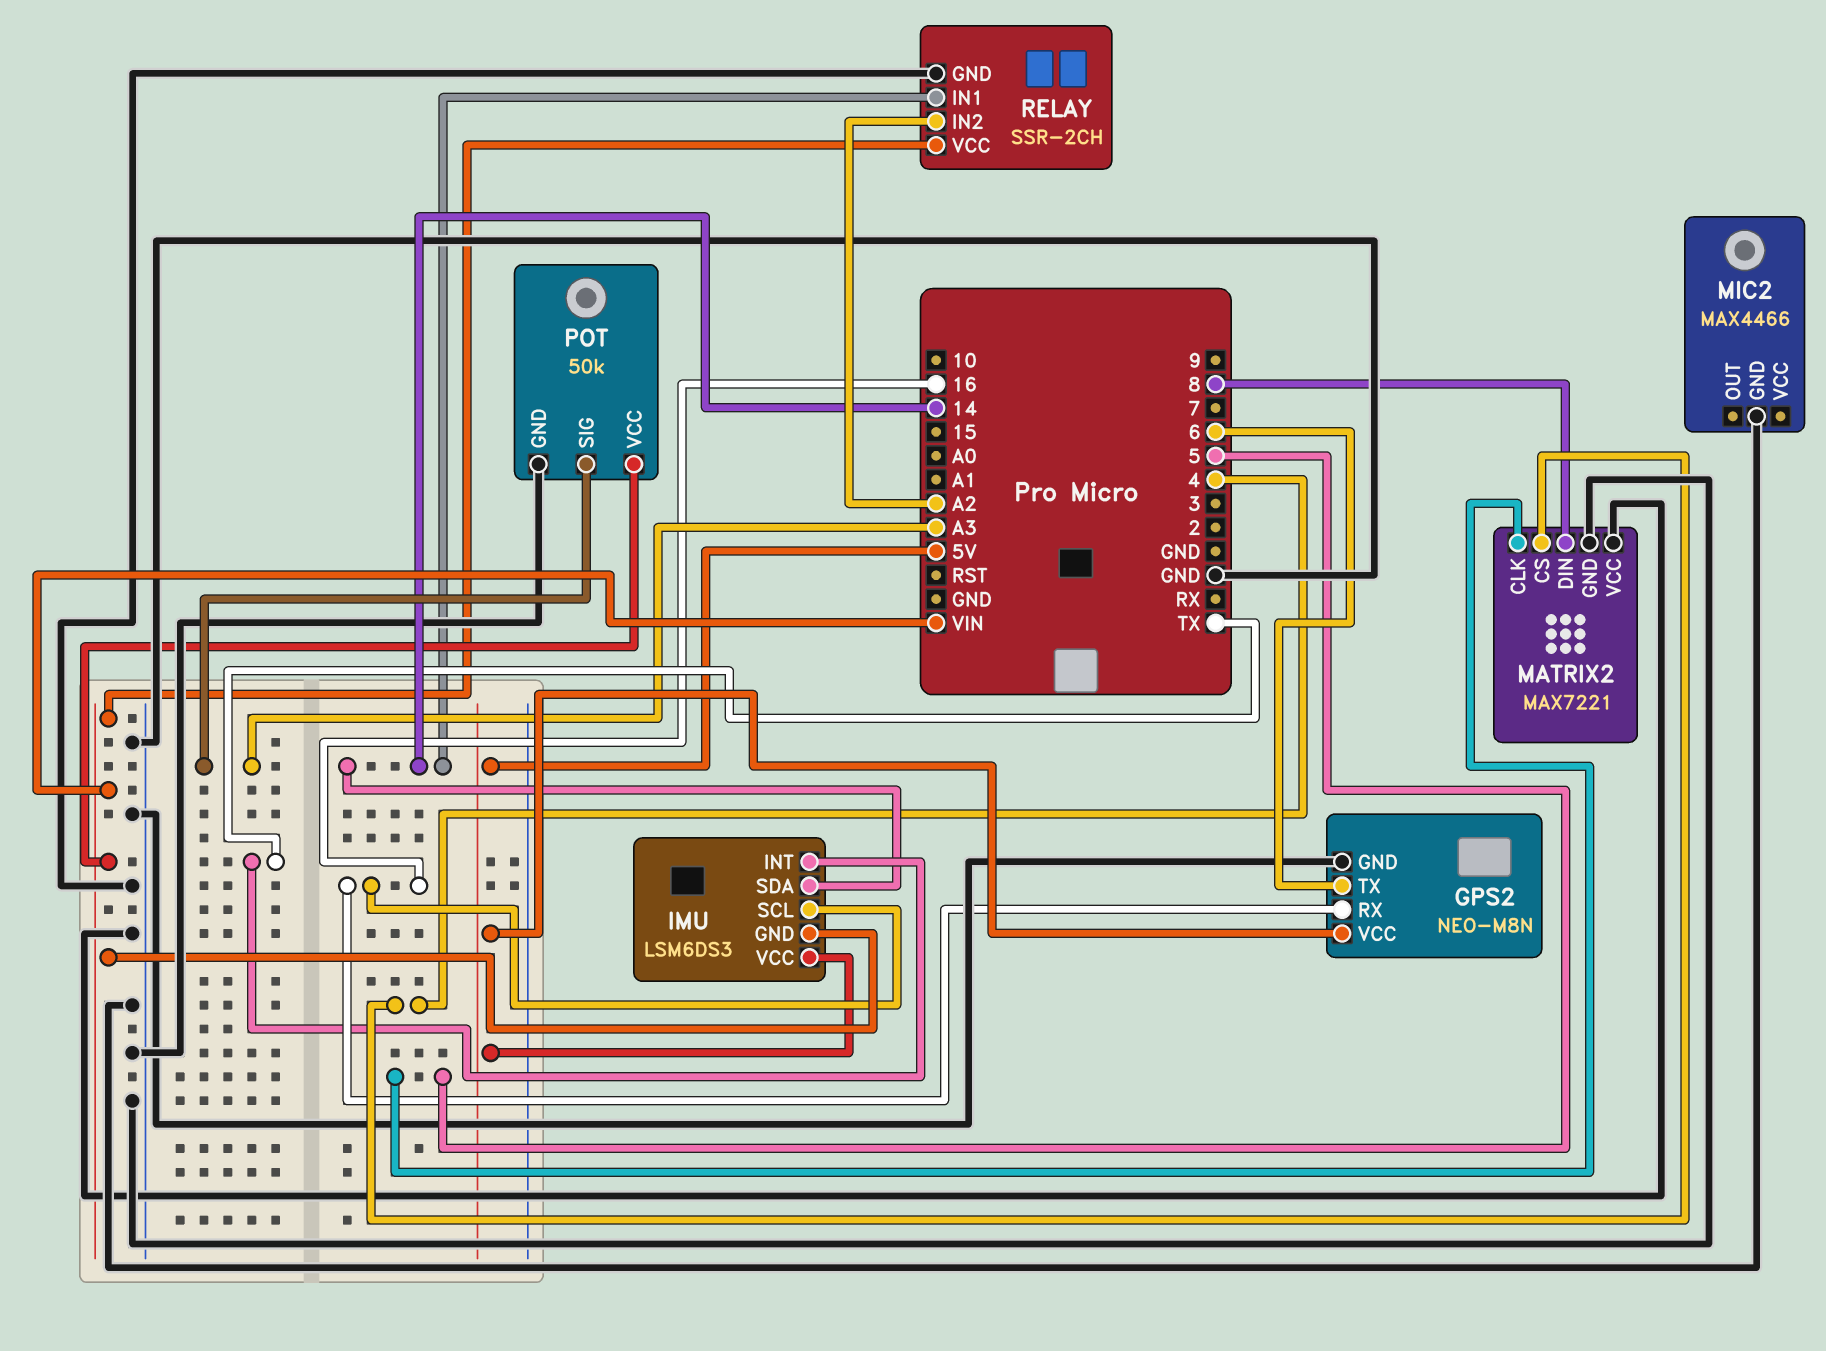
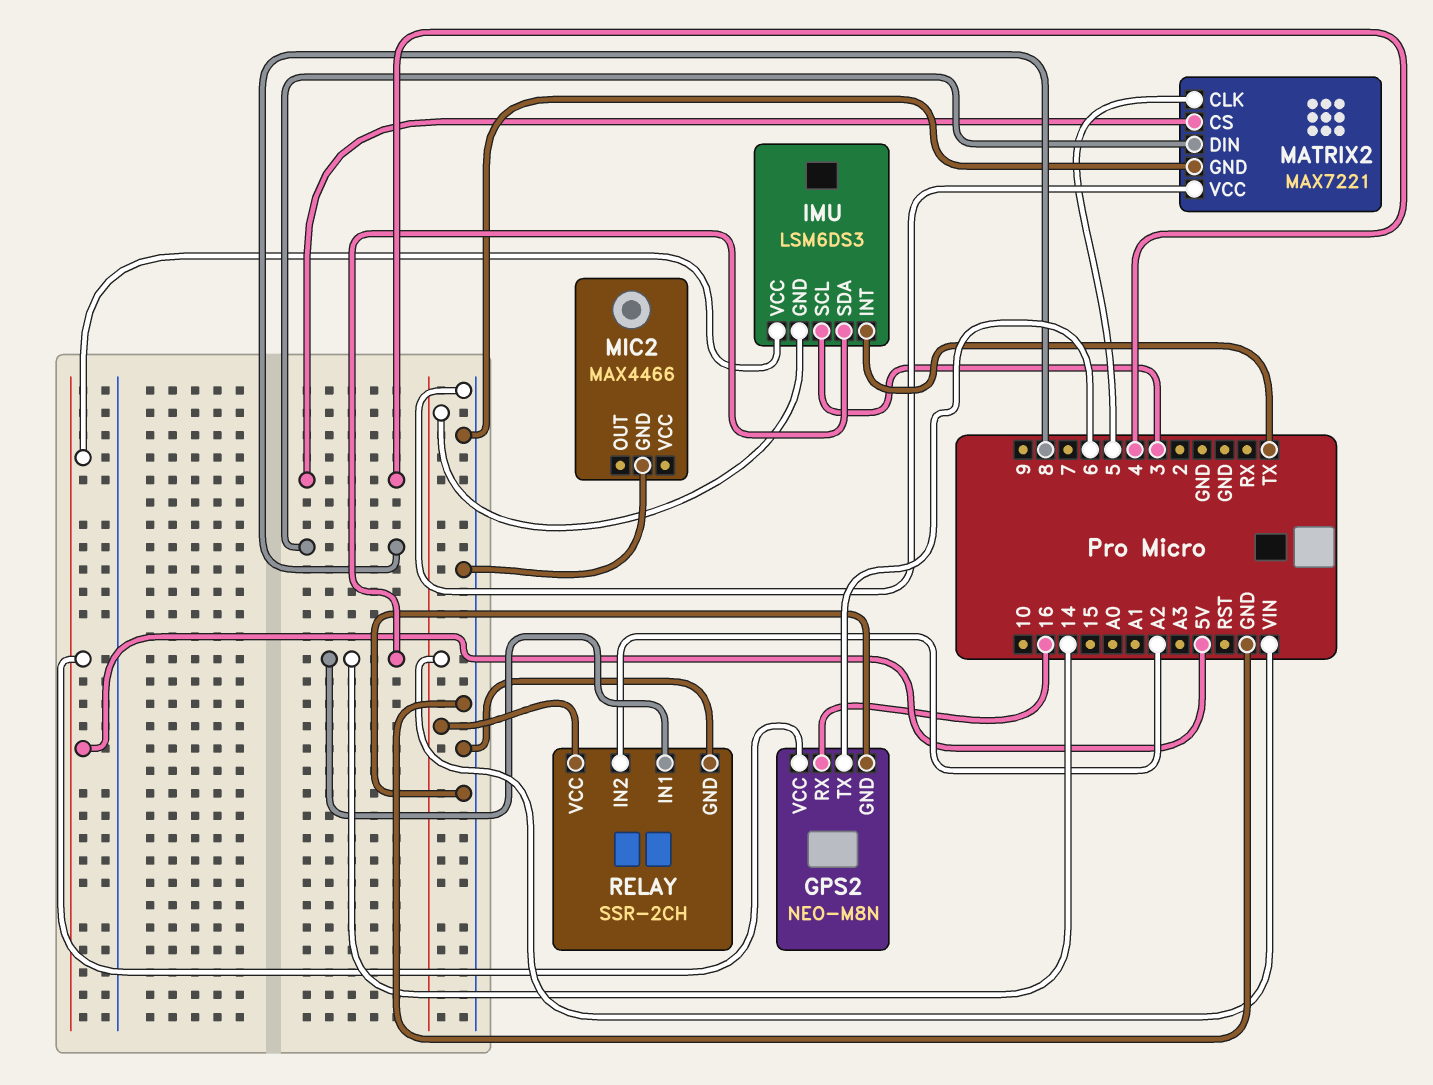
IMU pin SCL: 16 -> 3
POT: 50k -> none
POT pin GND: GND -> none
POT pin SIG: A3 -> none
POT pin VCC: VIN -> none

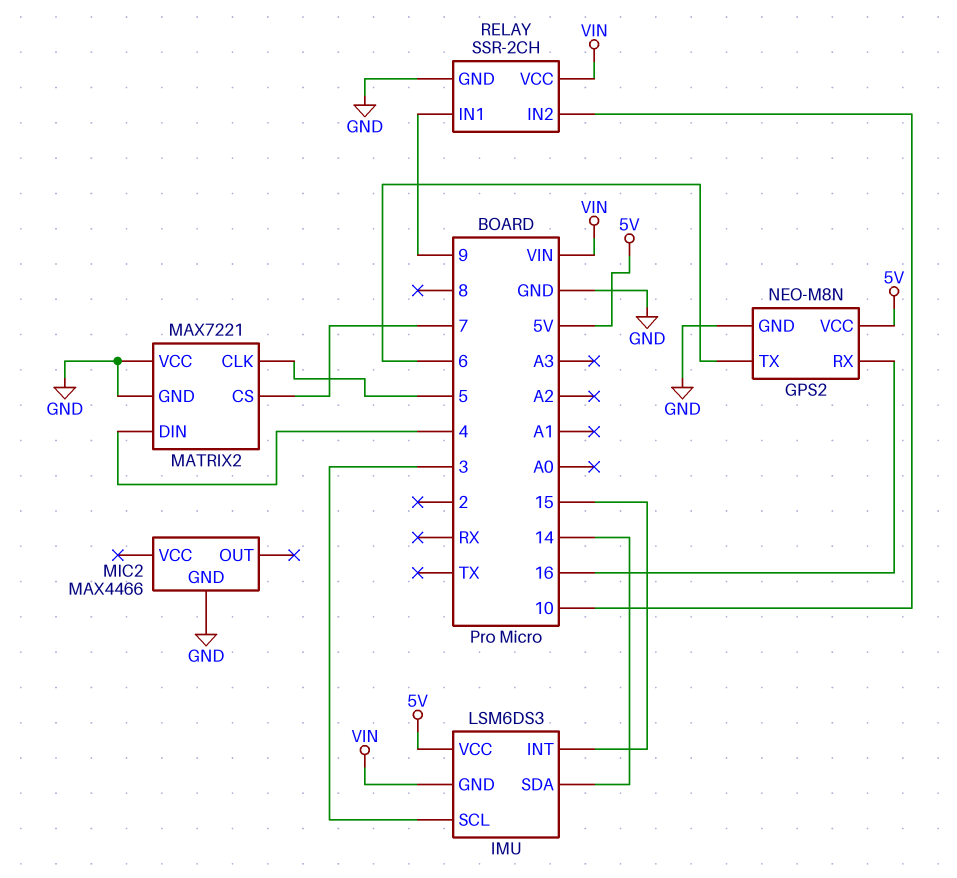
IMU pin INT: TX -> 15
MATRIX2 pin CS: 4 -> 7
MATRIX2 pin DIN: 8 -> 4
RELAY pin IN1: 14 -> 9
RELAY pin IN2: A2 -> 10

